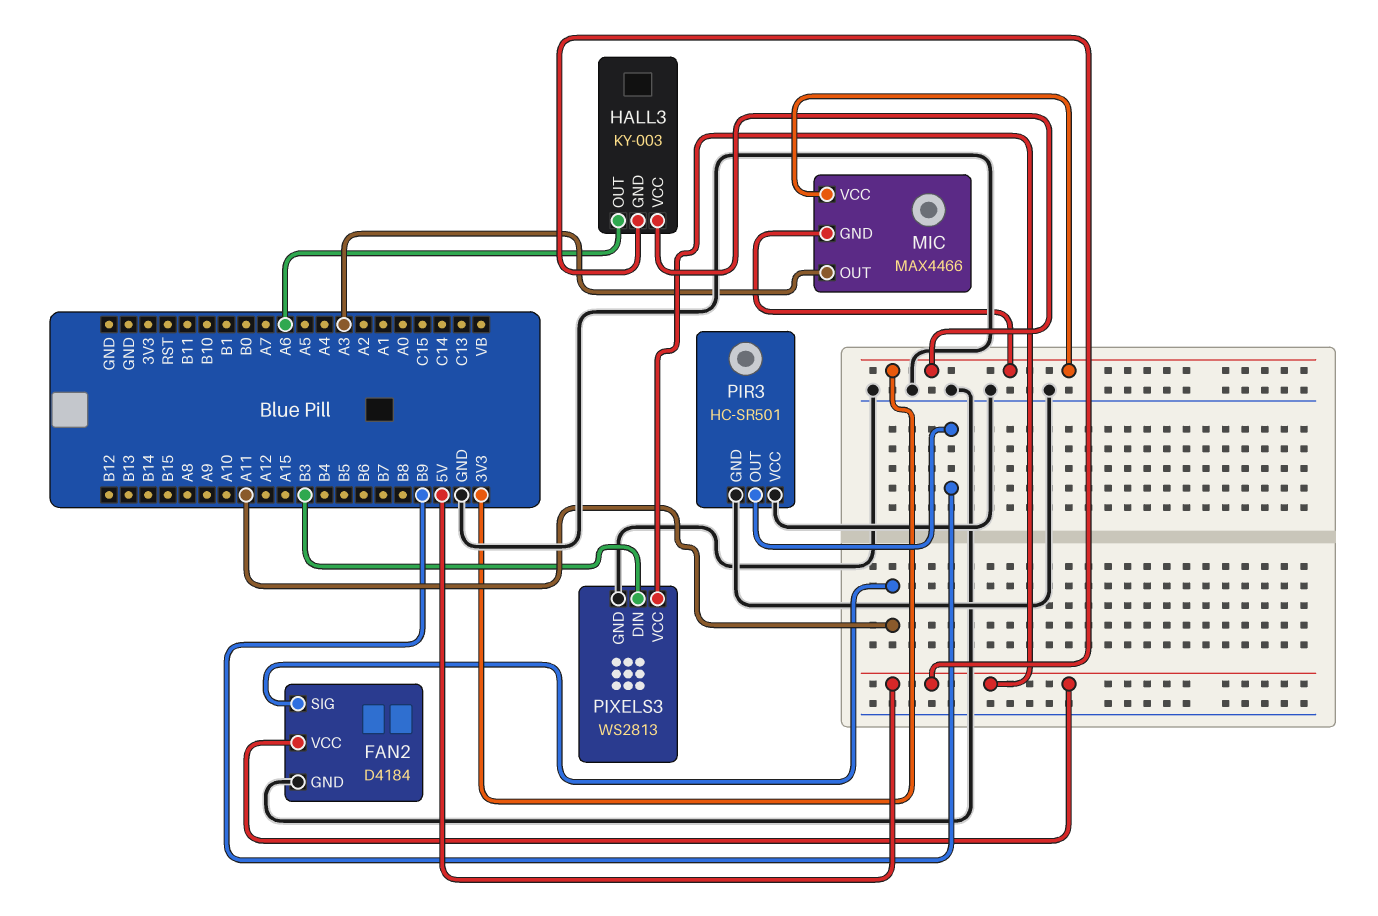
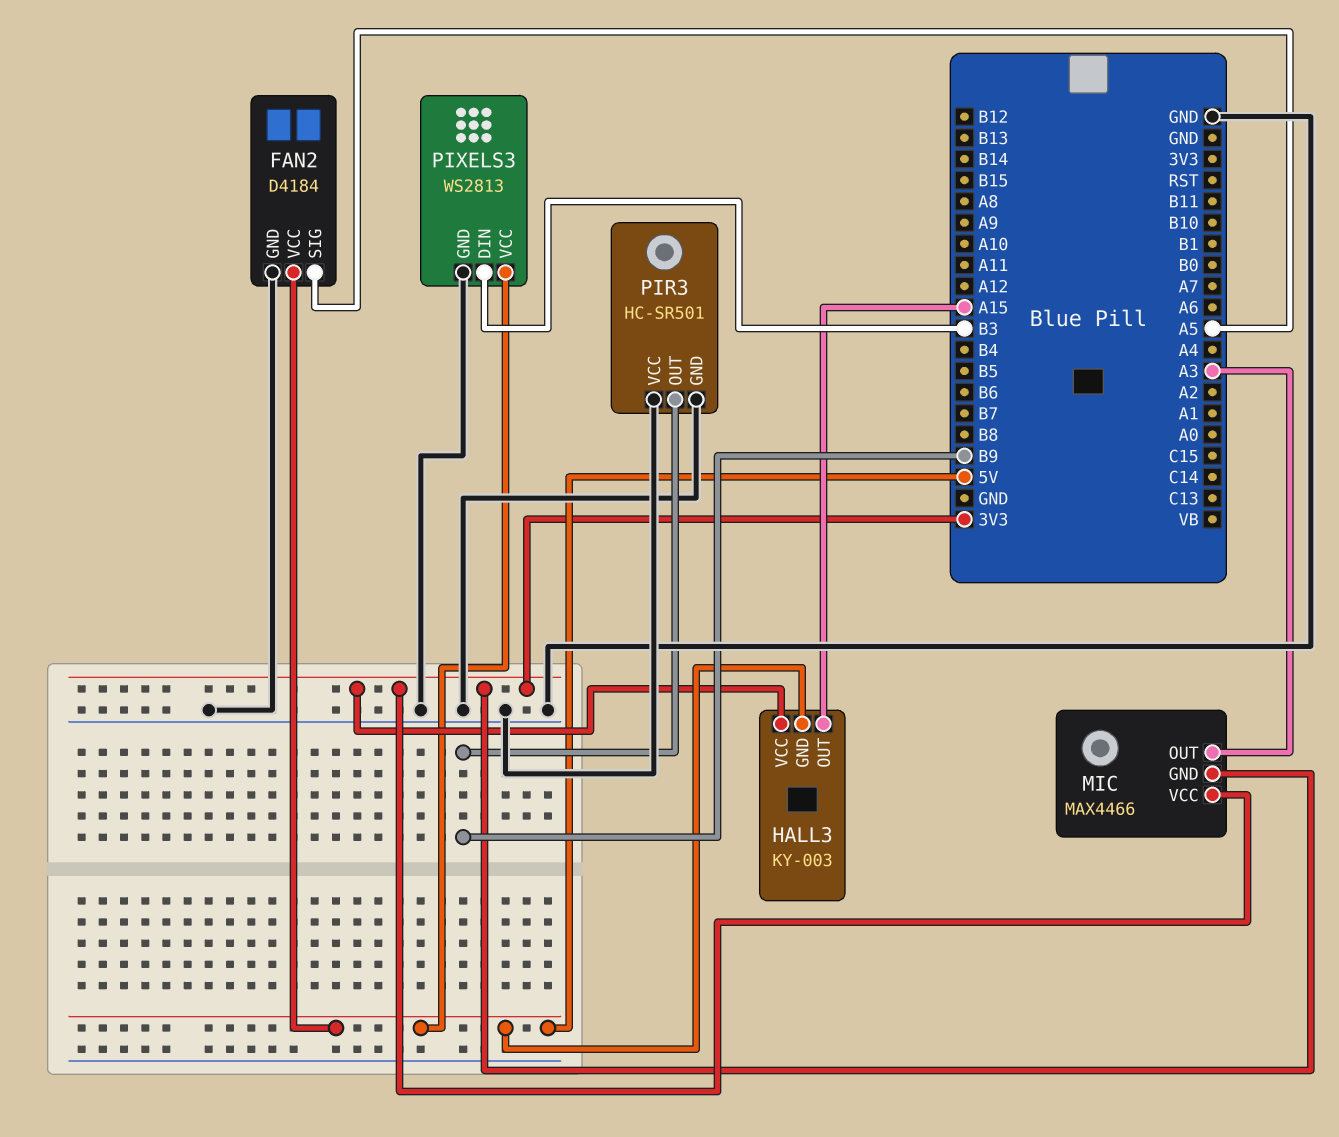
FAN2 pin SIG: A11 -> A5
HALL3 pin OUT: A6 -> A15

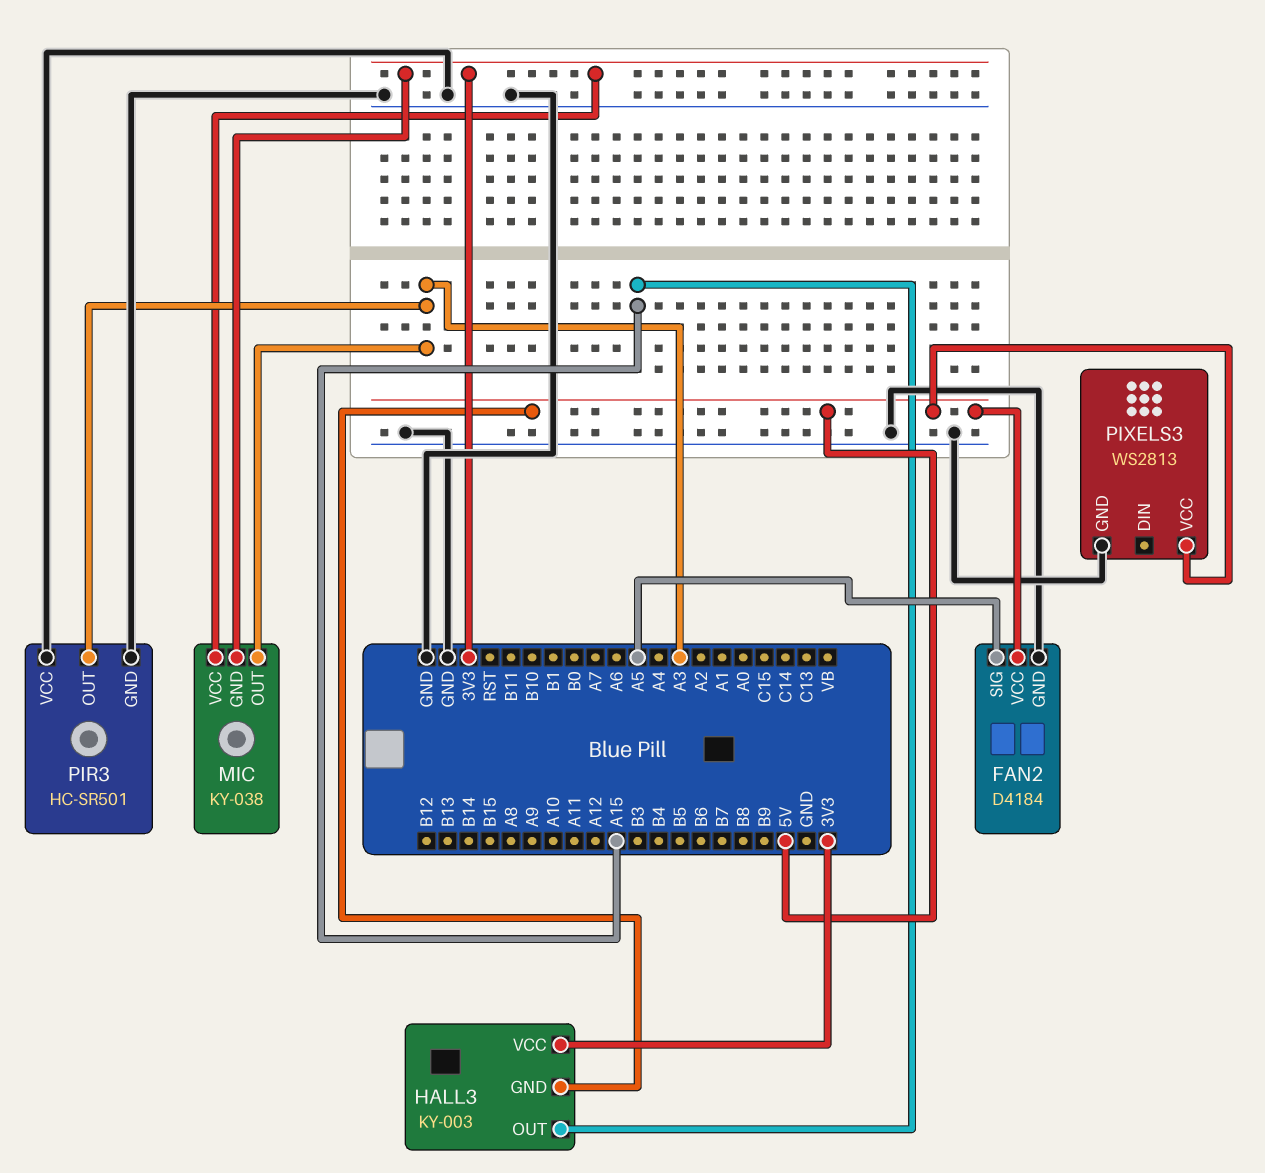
MIC: MAX4466 -> KY-038
PIR3 pin OUT: B9 -> A3
PIXELS3 pin DIN: B3 -> none

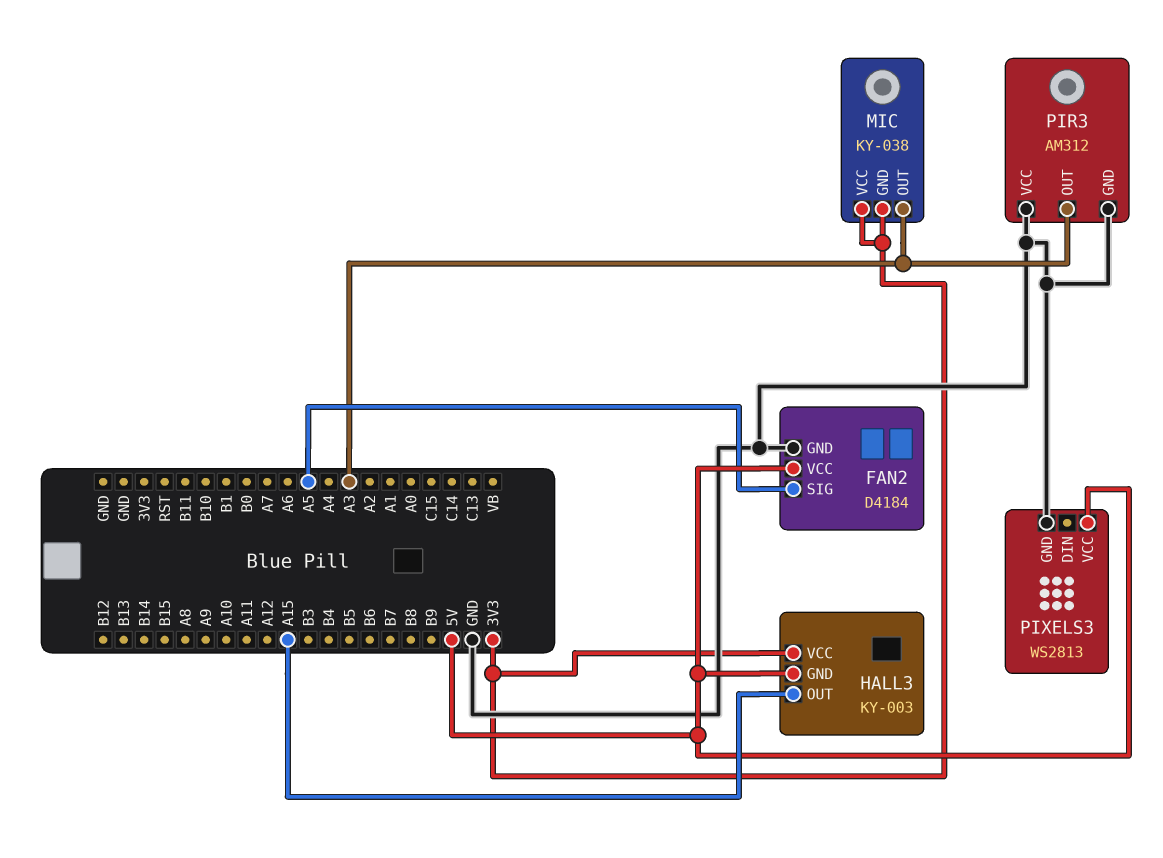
PIR3: HC-SR501 -> AM312

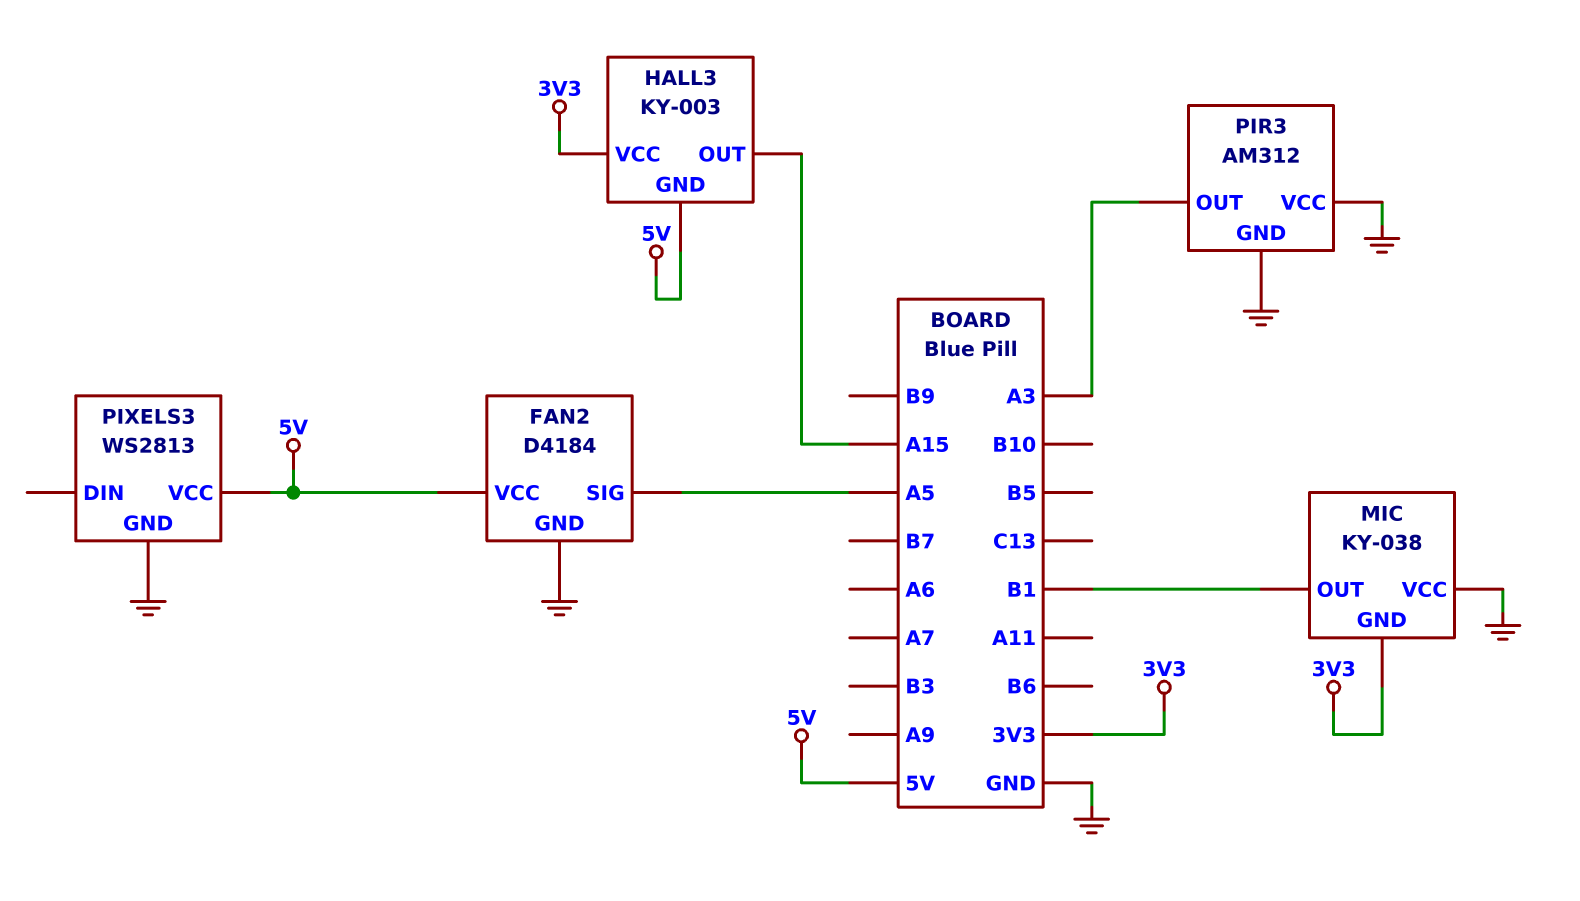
MIC pin OUT: A3 -> B1
MIC pin VCC: 3V3 -> GND

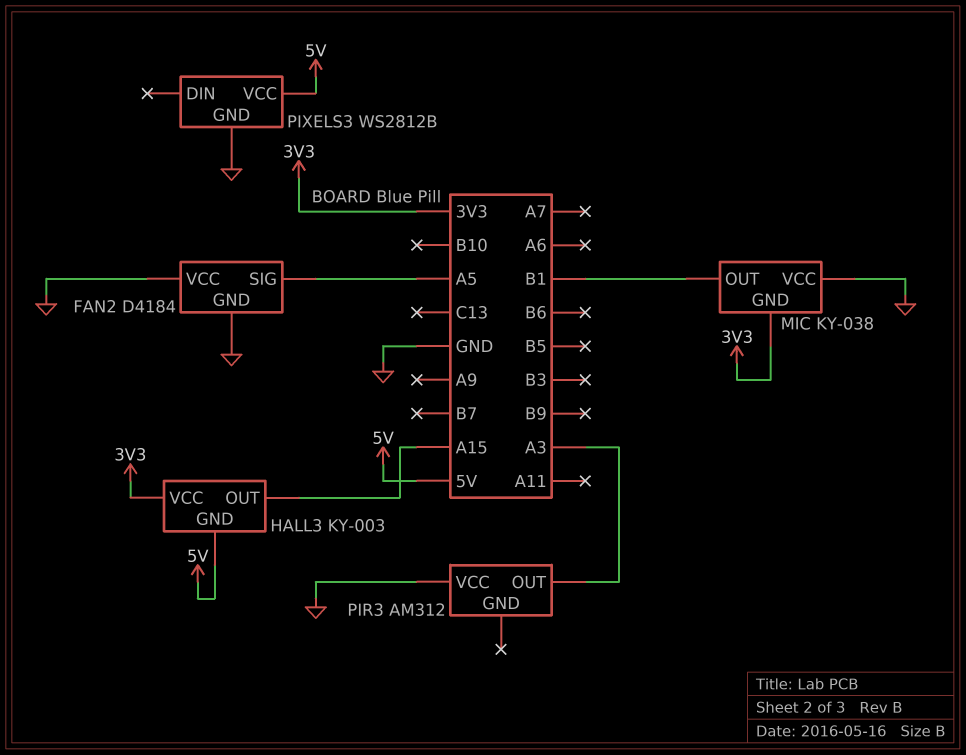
FAN2 pin VCC: 5V -> GND
PIR3 pin GND: GND -> none
PIXELS3: WS2813 -> WS2812B

